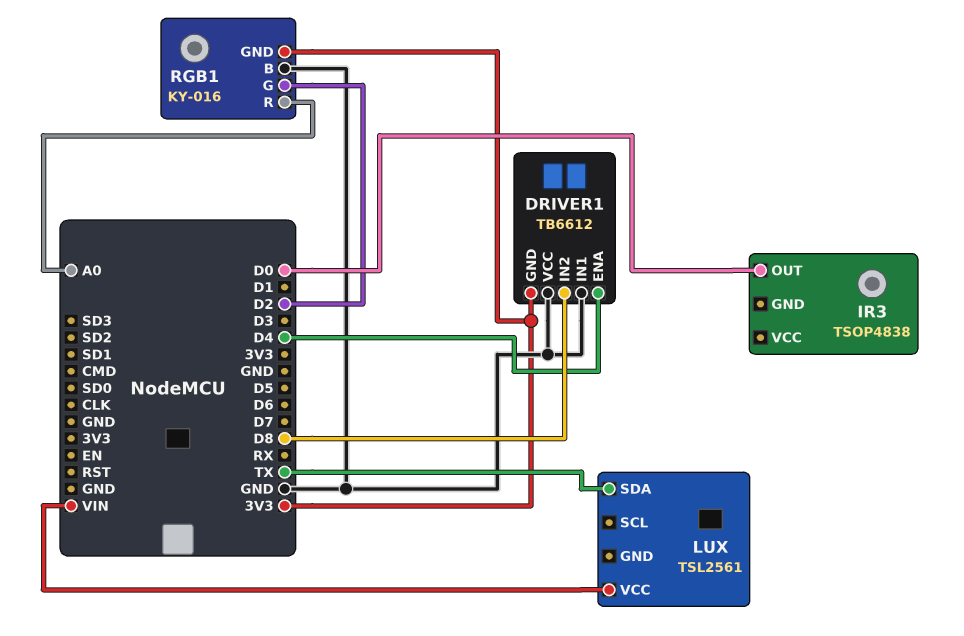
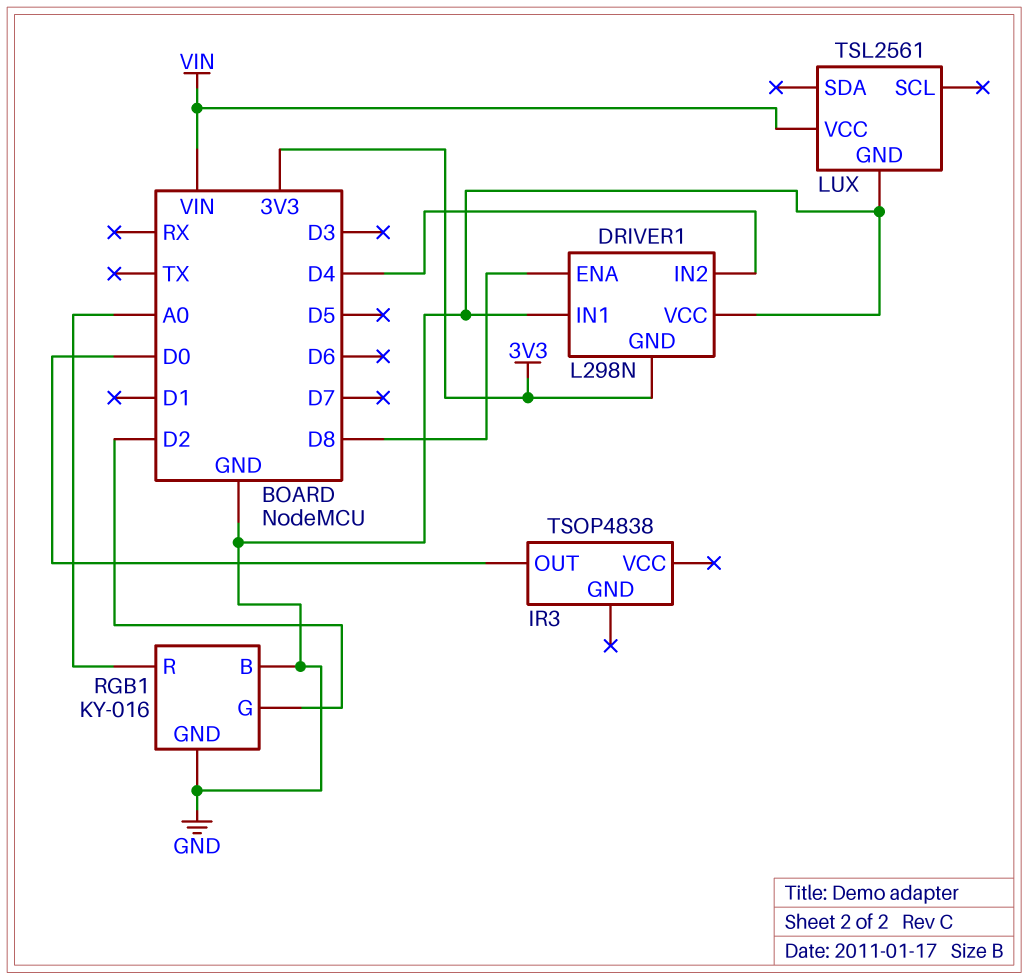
DRIVER1: TB6612 -> L298N
DRIVER1 pin ENA: D4 -> D8
DRIVER1 pin IN2: D8 -> D4
LUX pin GND: none -> GND
LUX pin SDA: TX -> none
RGB1 pin GND: 3V3 -> GND

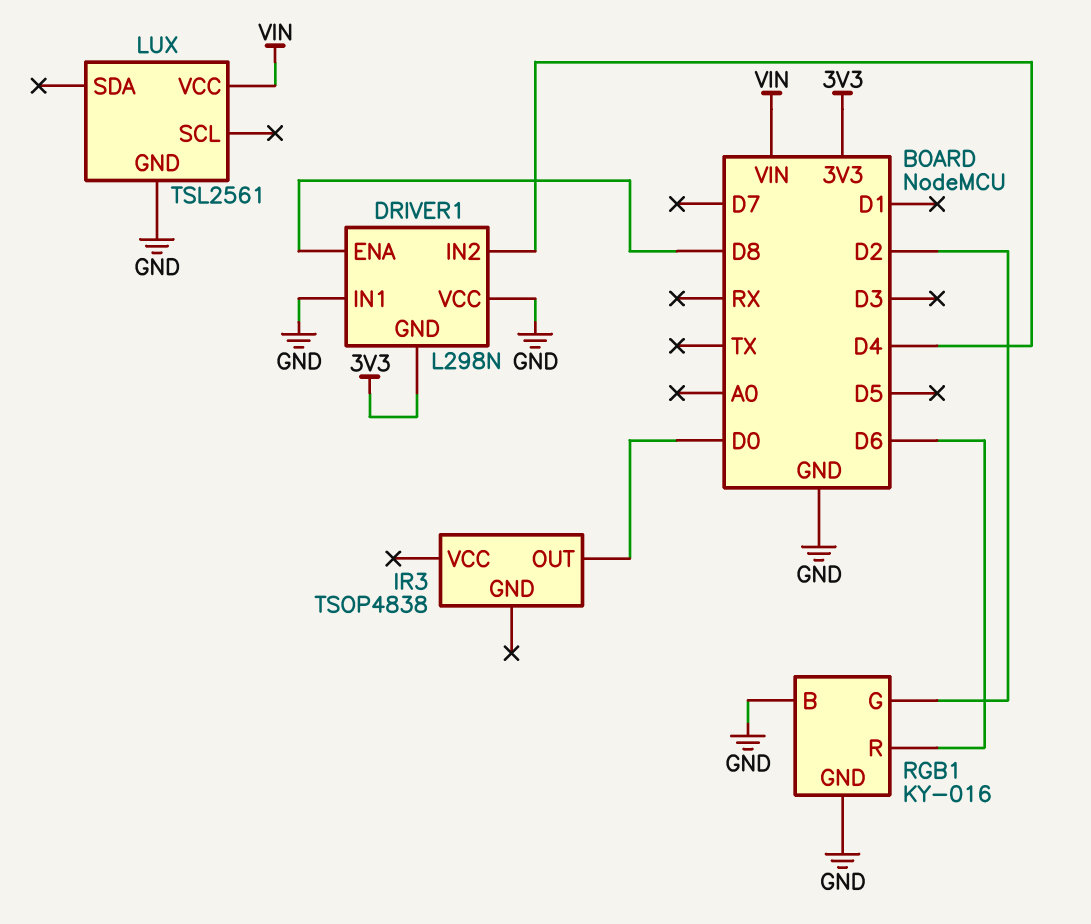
RGB1 pin R: A0 -> D6

